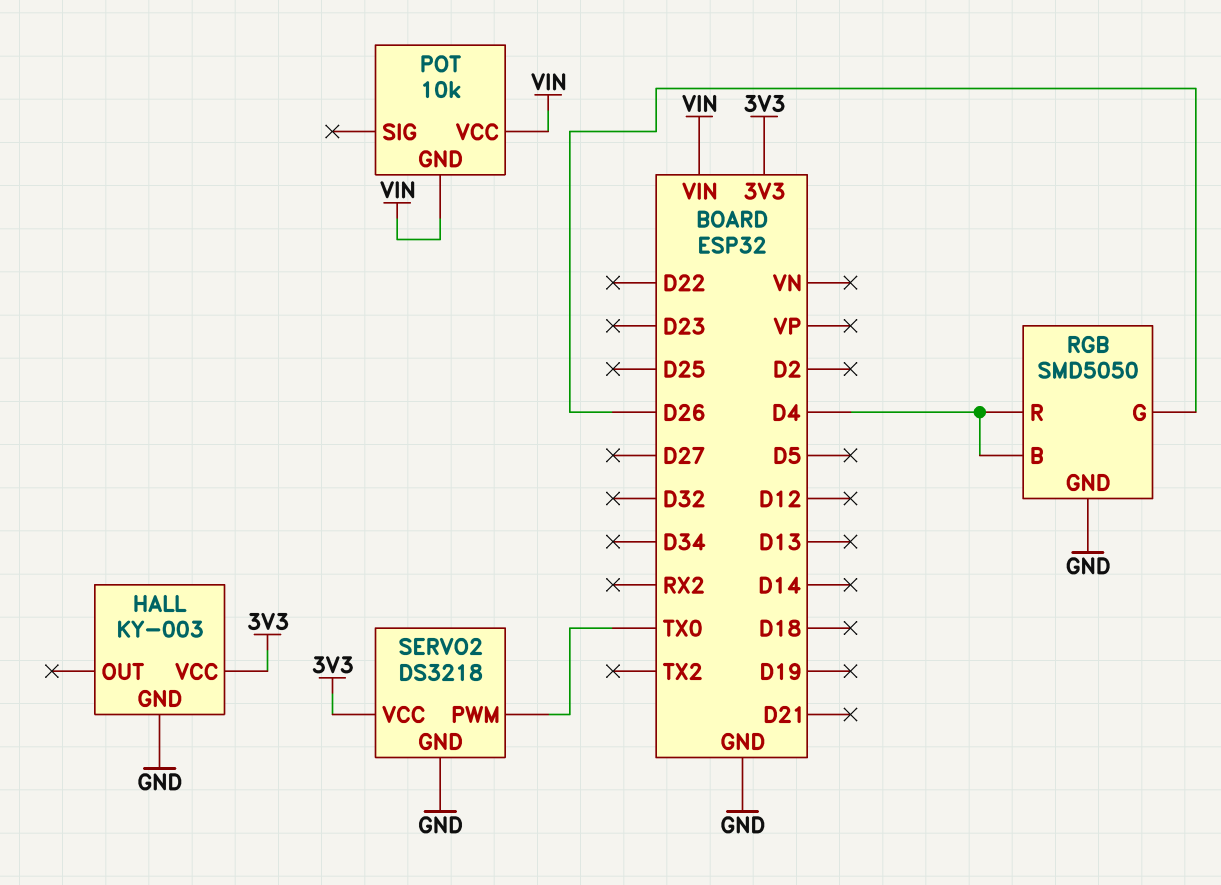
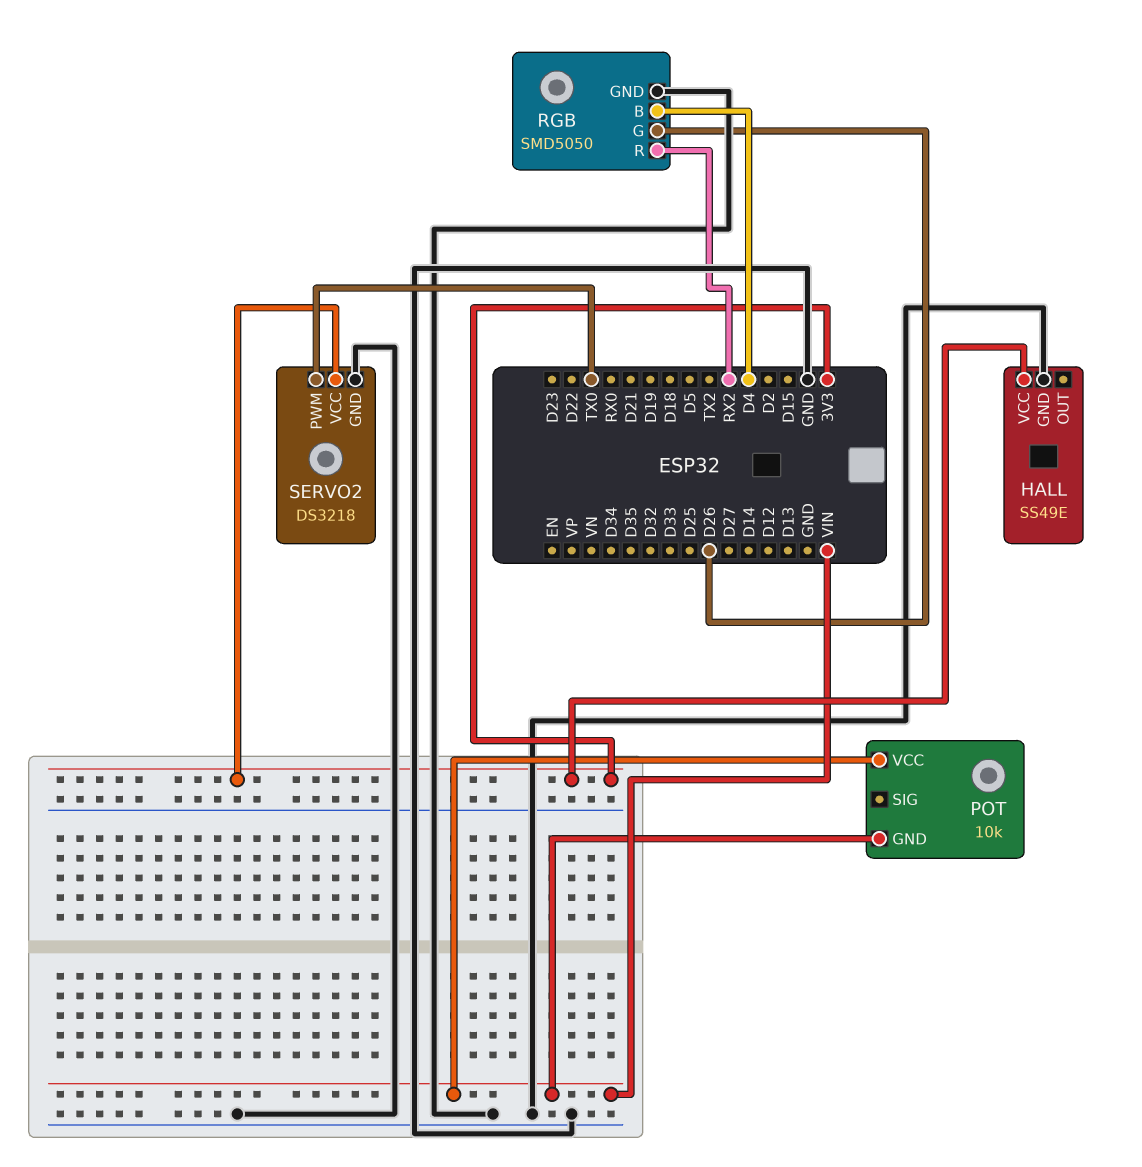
HALL: KY-003 -> SS49E
RGB pin R: D4 -> RX2

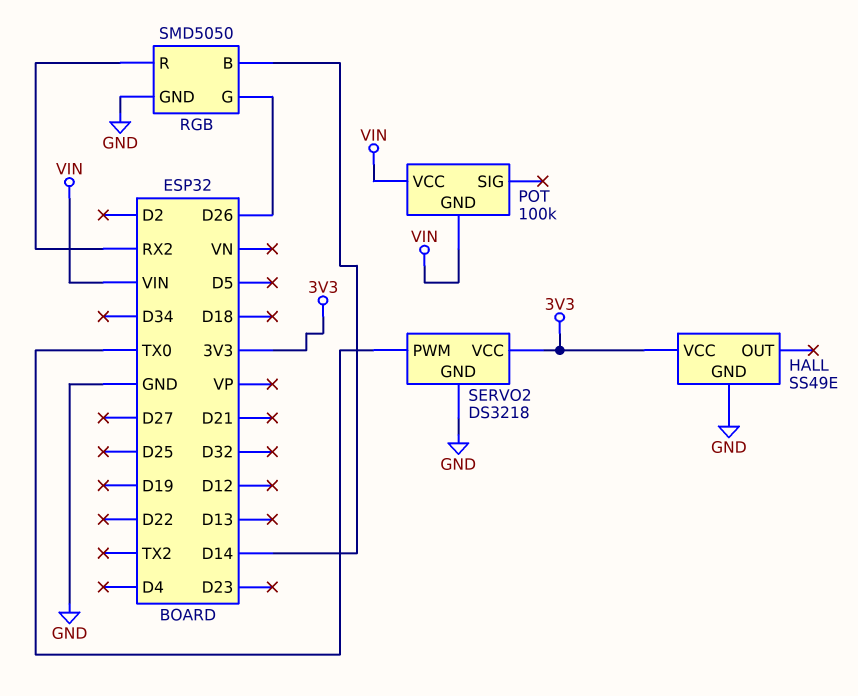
POT: 10k -> 100k
RGB pin B: D4 -> D14

